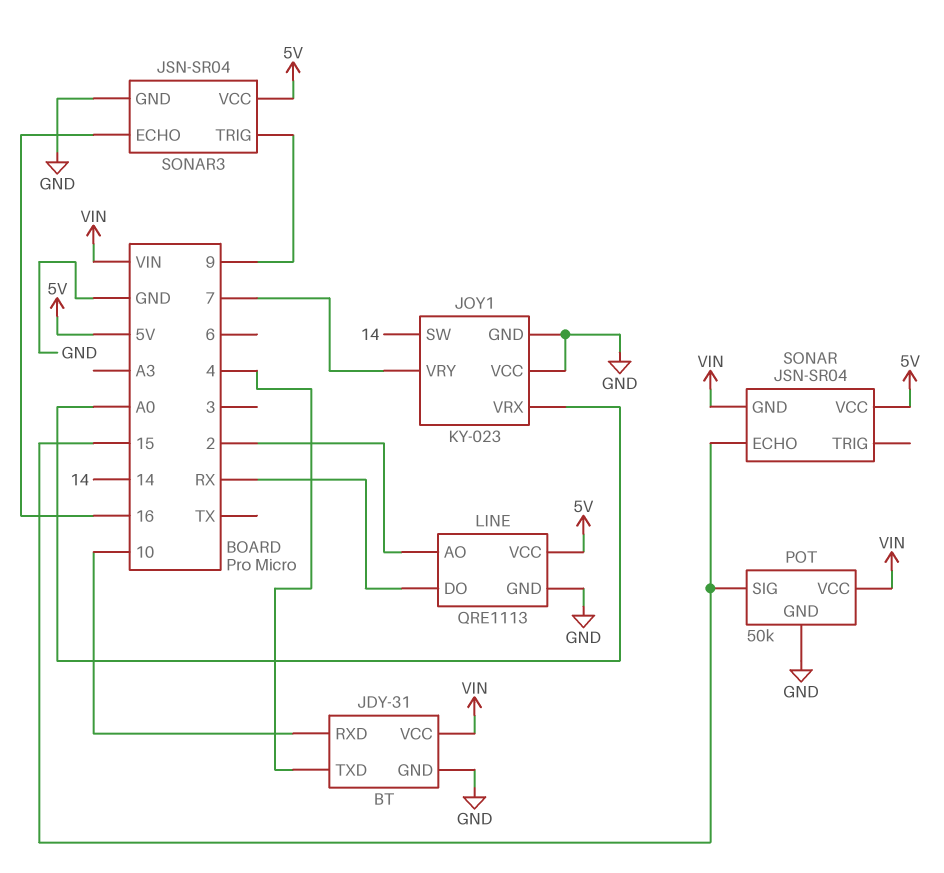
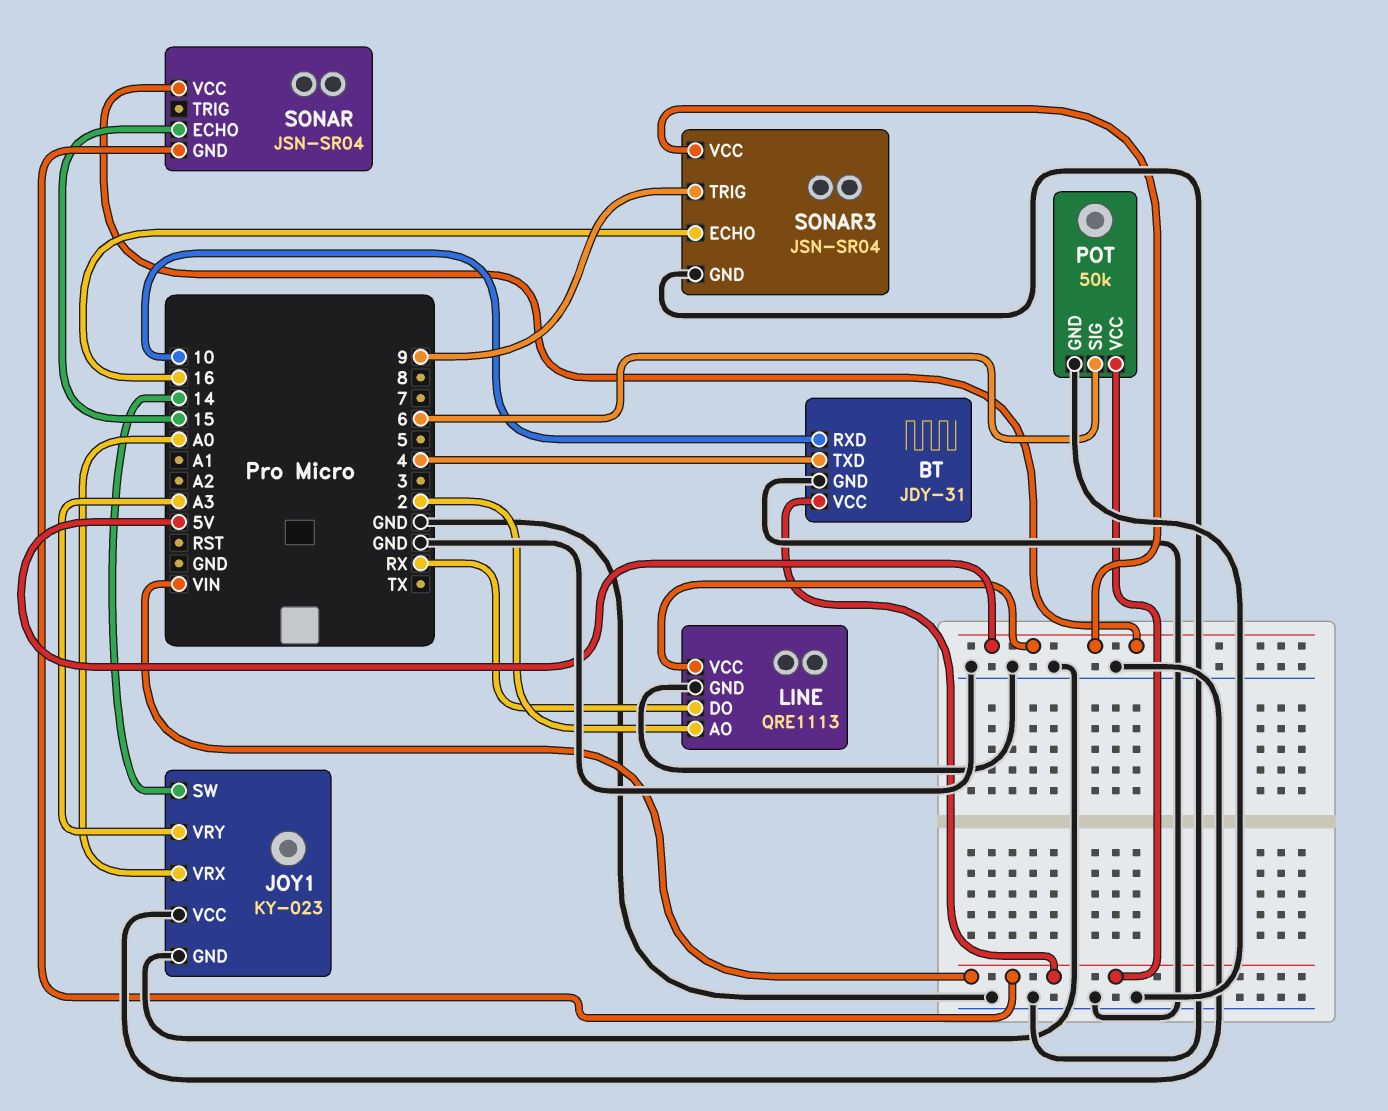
JOY1 pin VRY: 7 -> A3
POT pin SIG: 15 -> 6

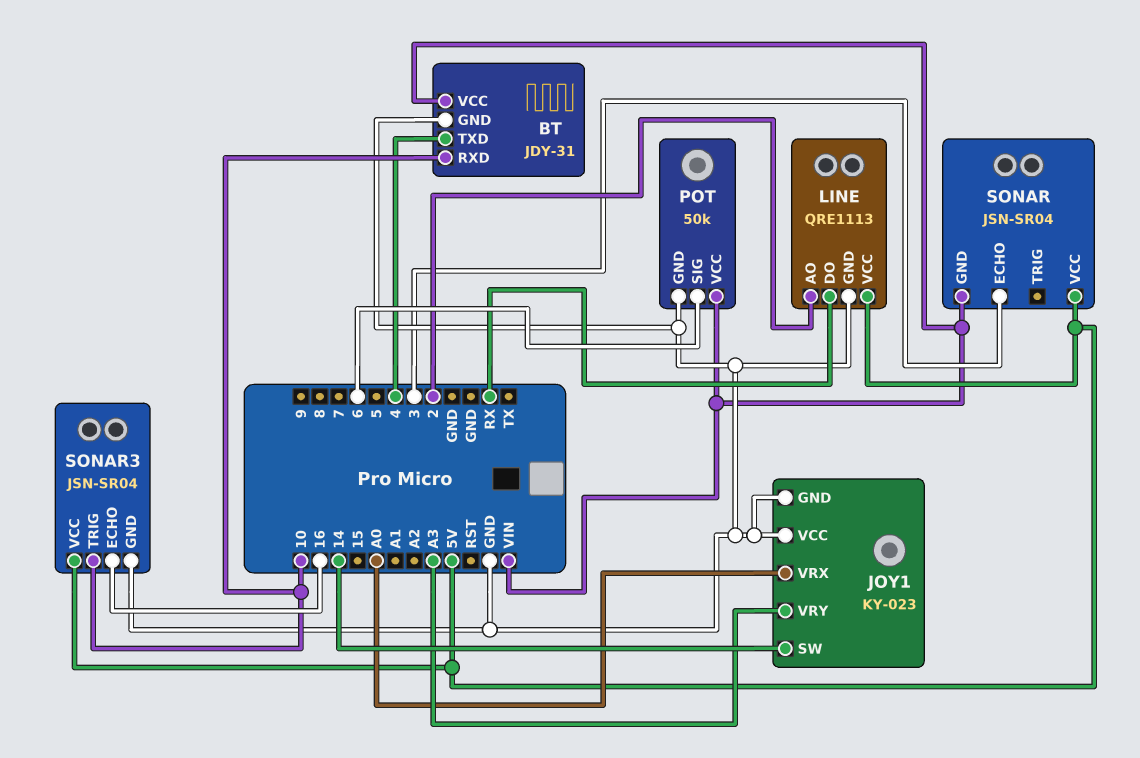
SONAR pin ECHO: 15 -> 3
SONAR3 pin TRIG: 9 -> 10

